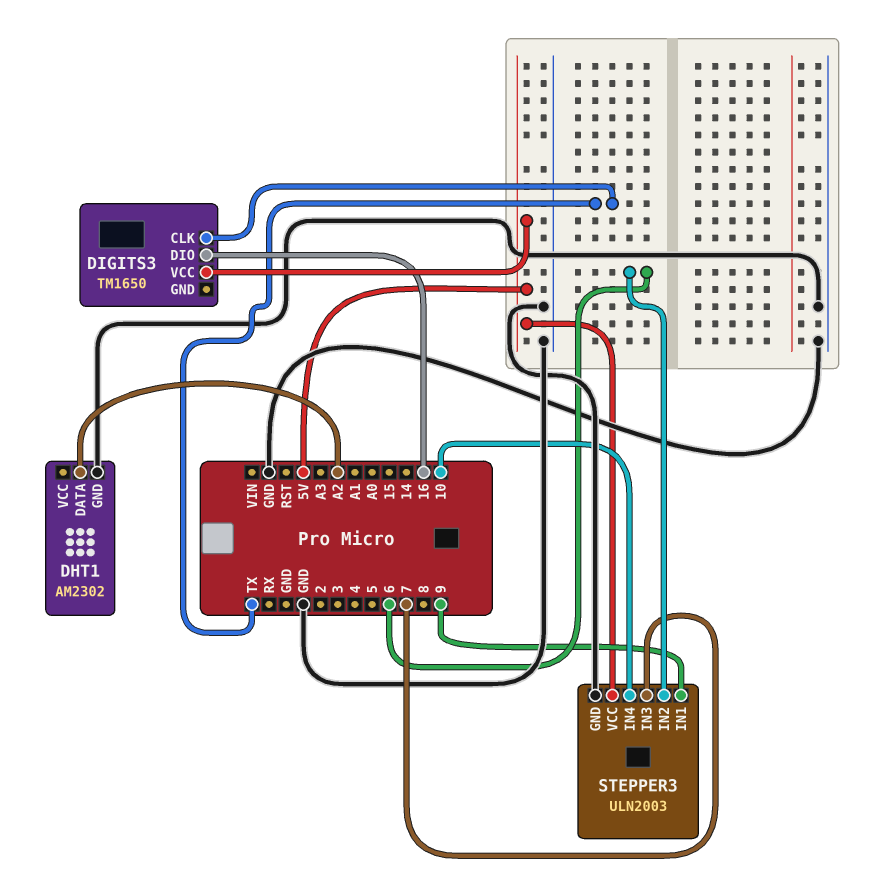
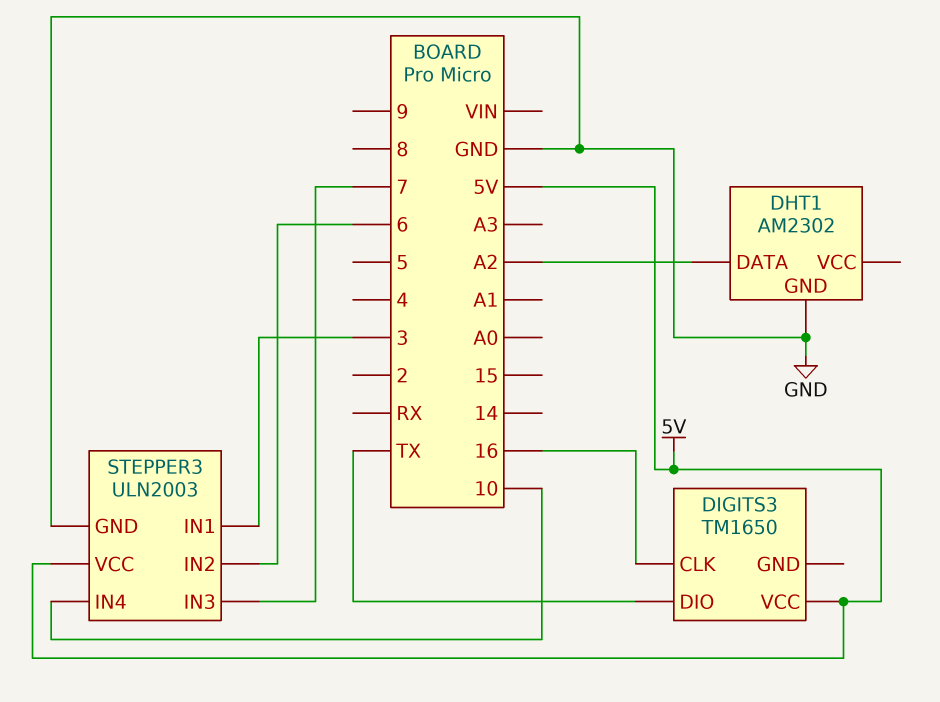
DIGITS3 pin CLK: TX -> 16
DIGITS3 pin DIO: 16 -> TX
STEPPER3 pin IN1: 9 -> 3

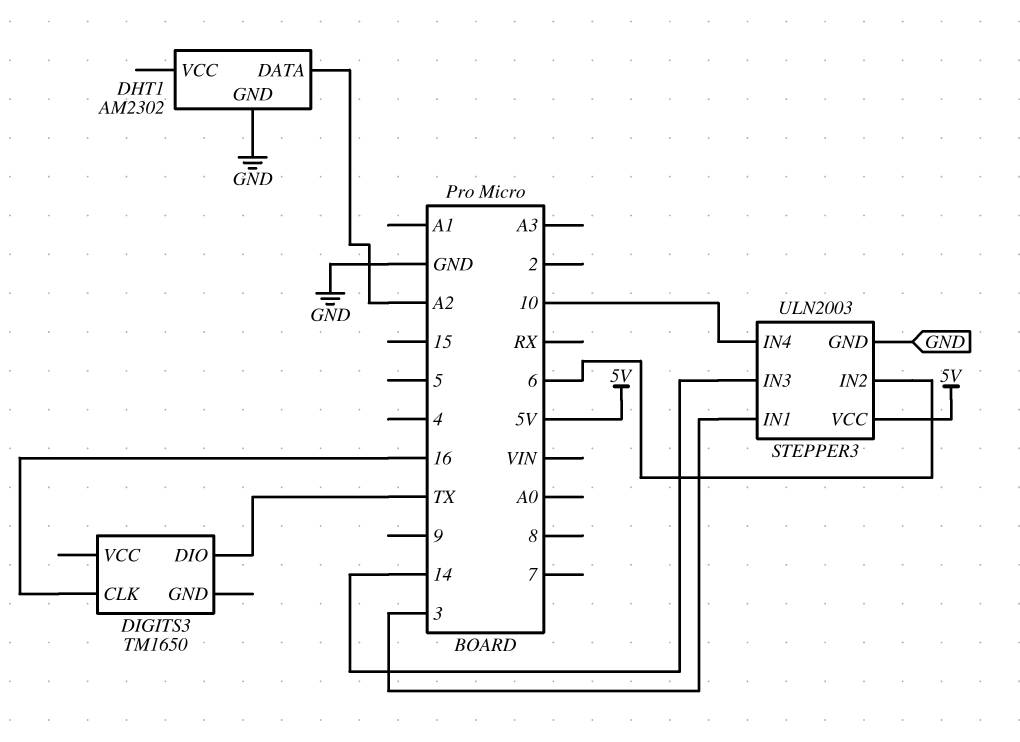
DIGITS3 pin VCC: 5V -> none
STEPPER3 pin IN3: 7 -> 14

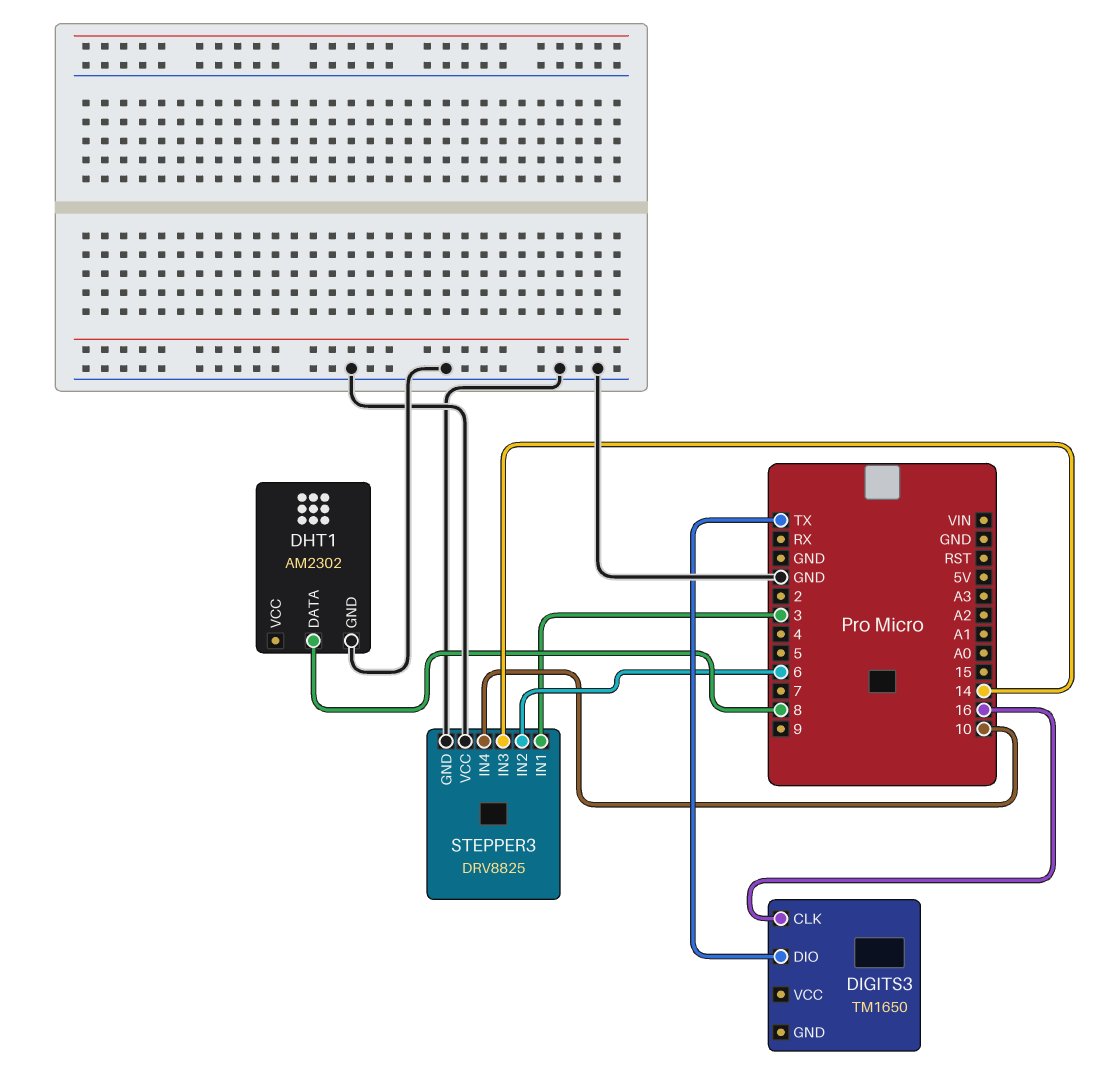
DHT1 pin DATA: A2 -> 8
STEPPER3: ULN2003 -> DRV8825
STEPPER3 pin VCC: 5V -> GND

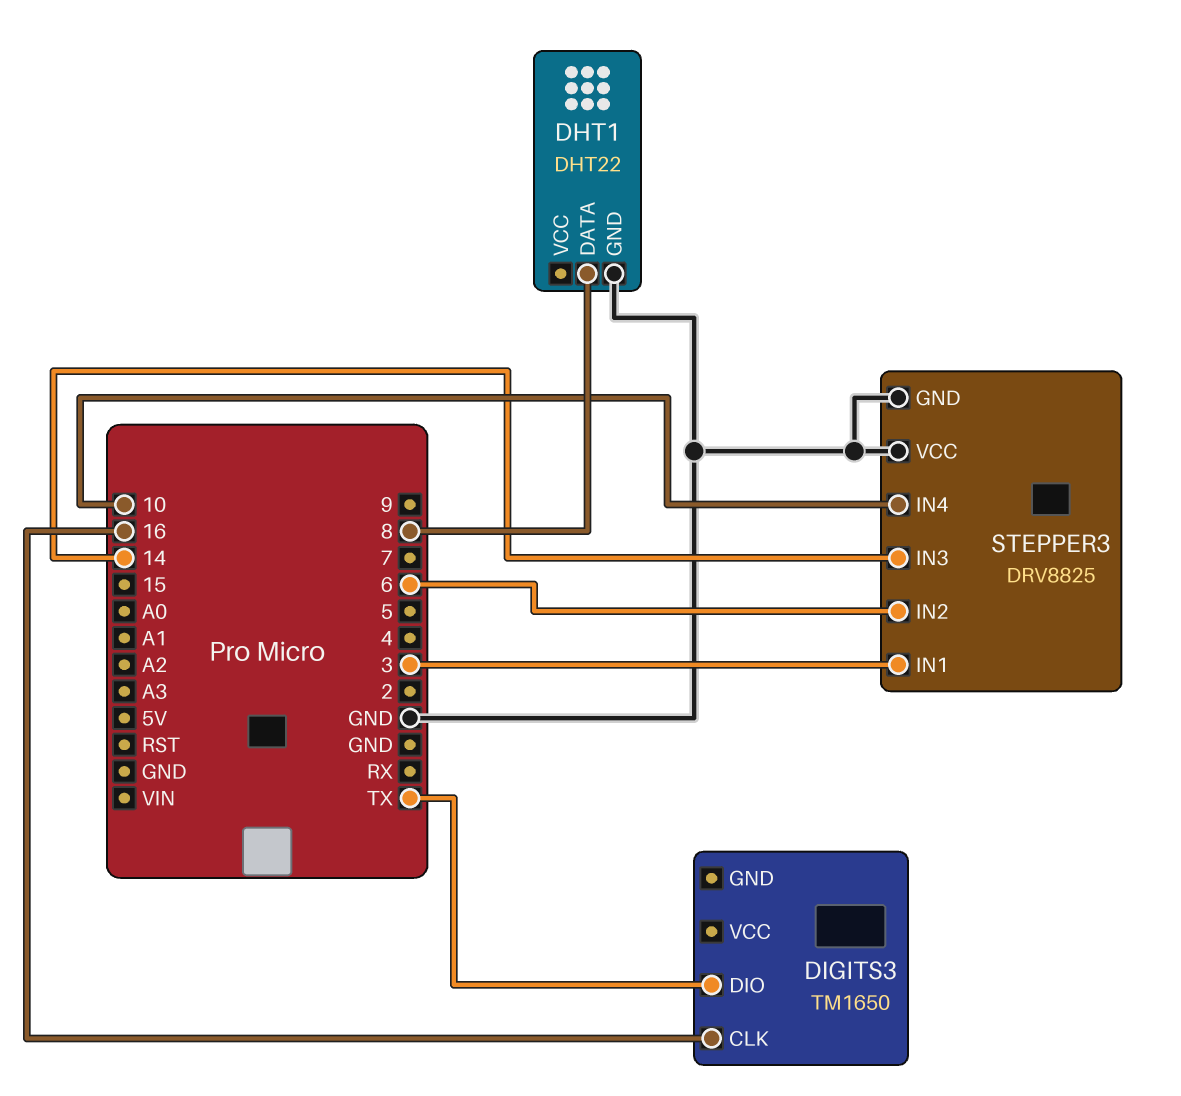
DHT1: AM2302 -> DHT22

